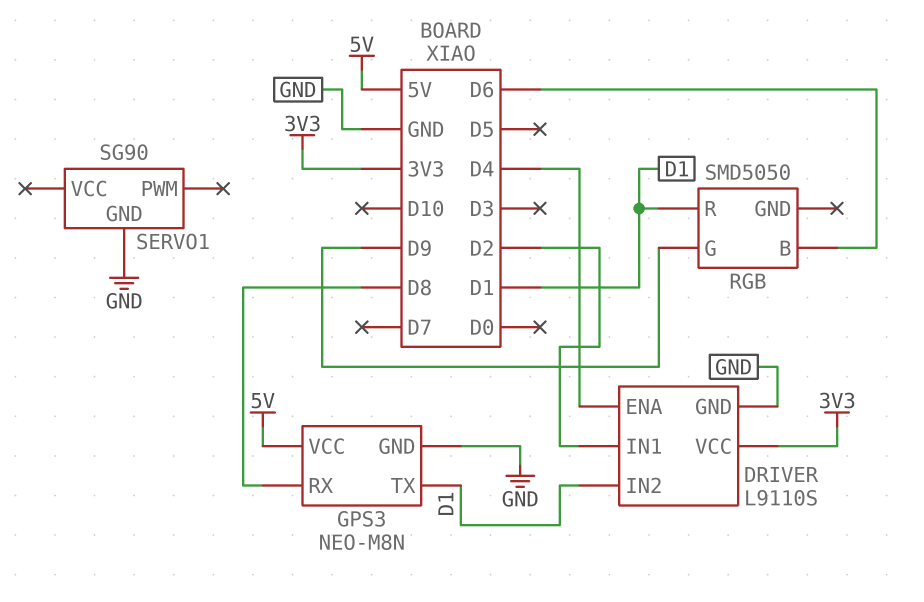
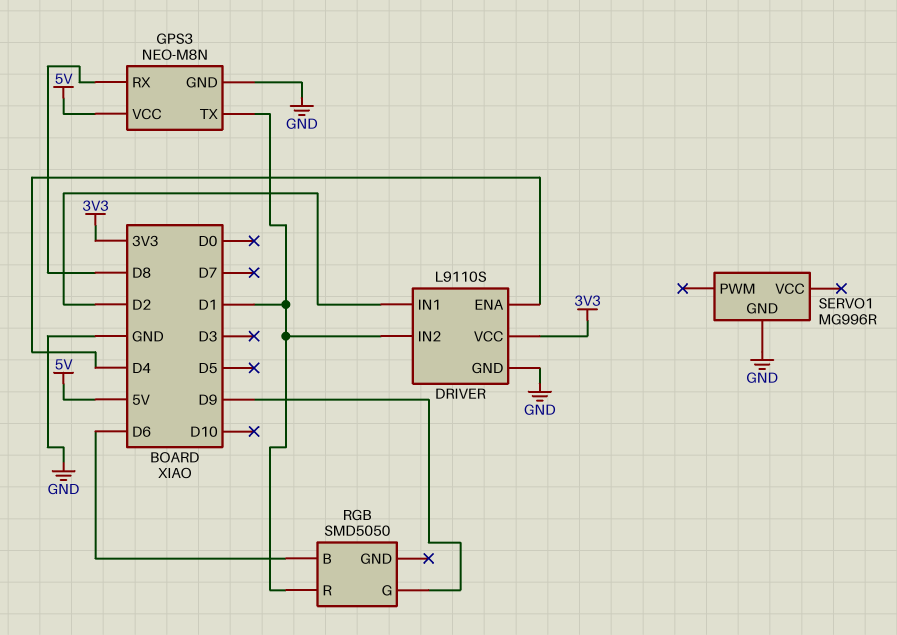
SERVO1: SG90 -> MG996R

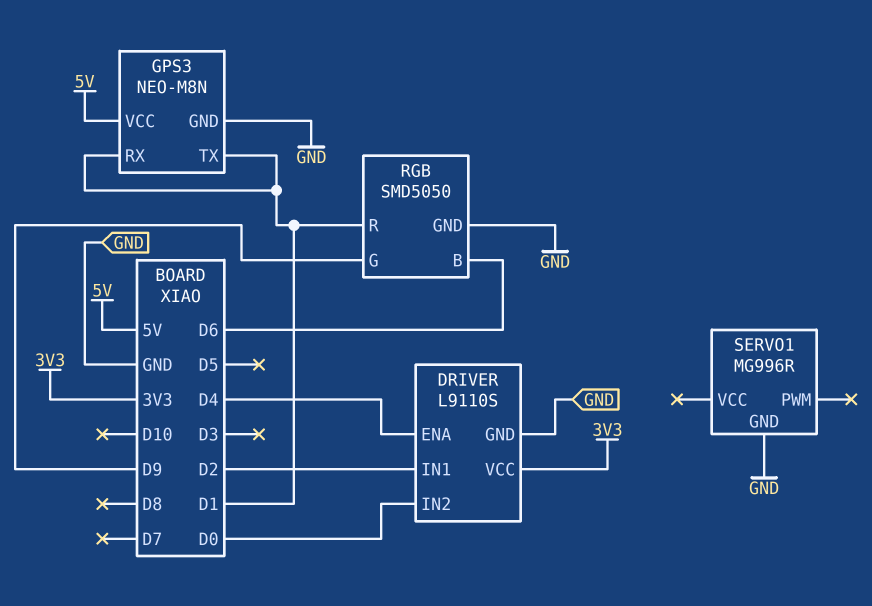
DRIVER pin IN2: D1 -> D0
GPS3 pin RX: D8 -> D1
RGB pin GND: none -> GND

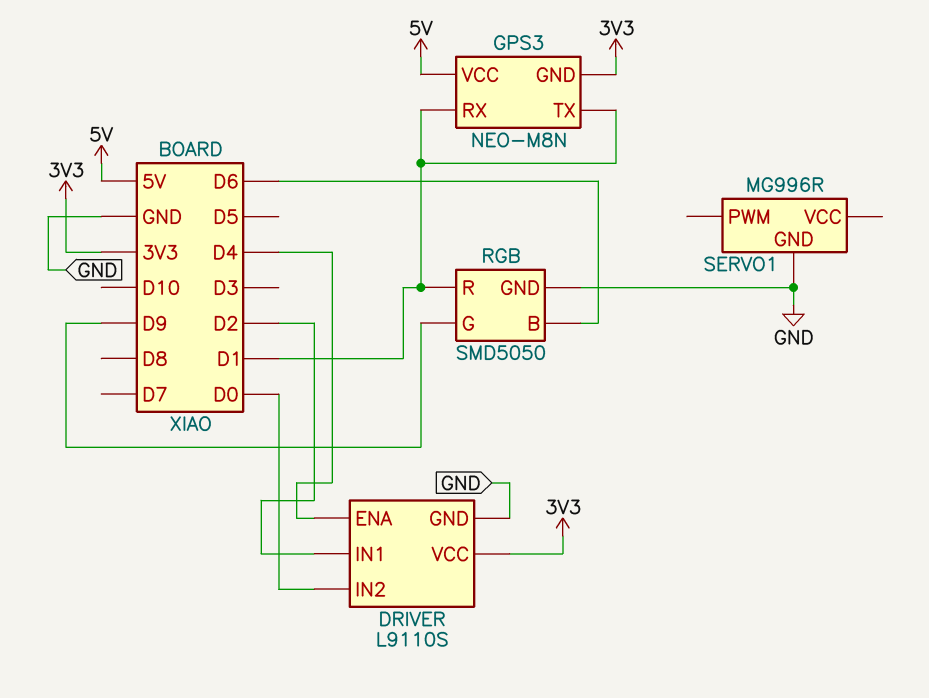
GPS3 pin GND: GND -> 3V3

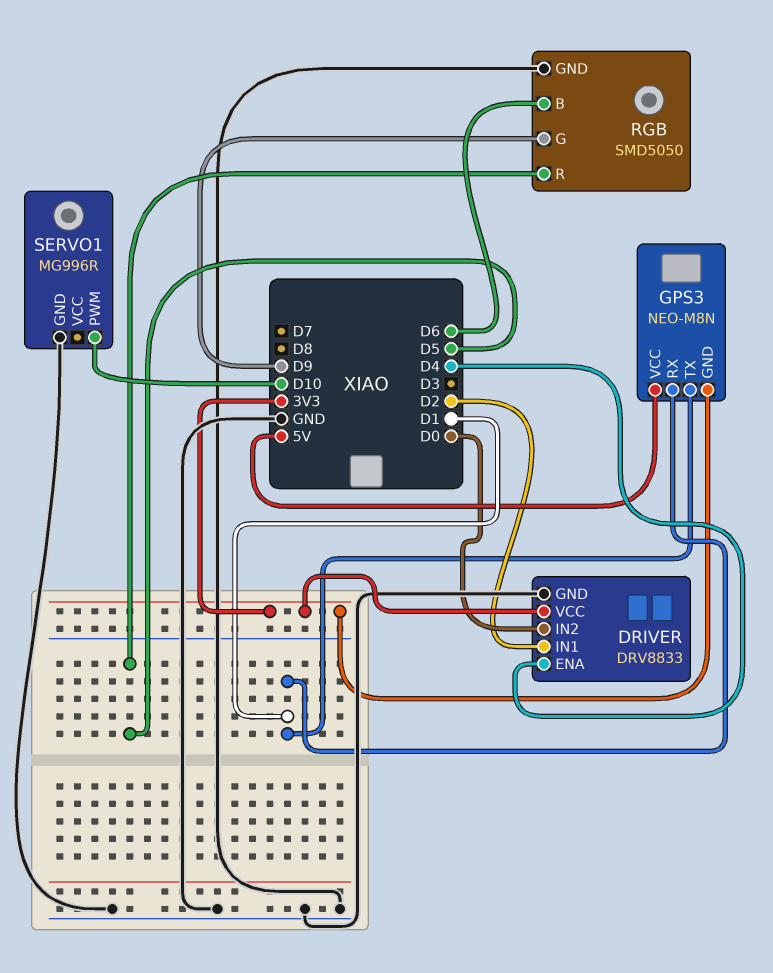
DRIVER: L9110S -> DRV8833
RGB pin R: D1 -> D5
SERVO1 pin PWM: none -> D10

